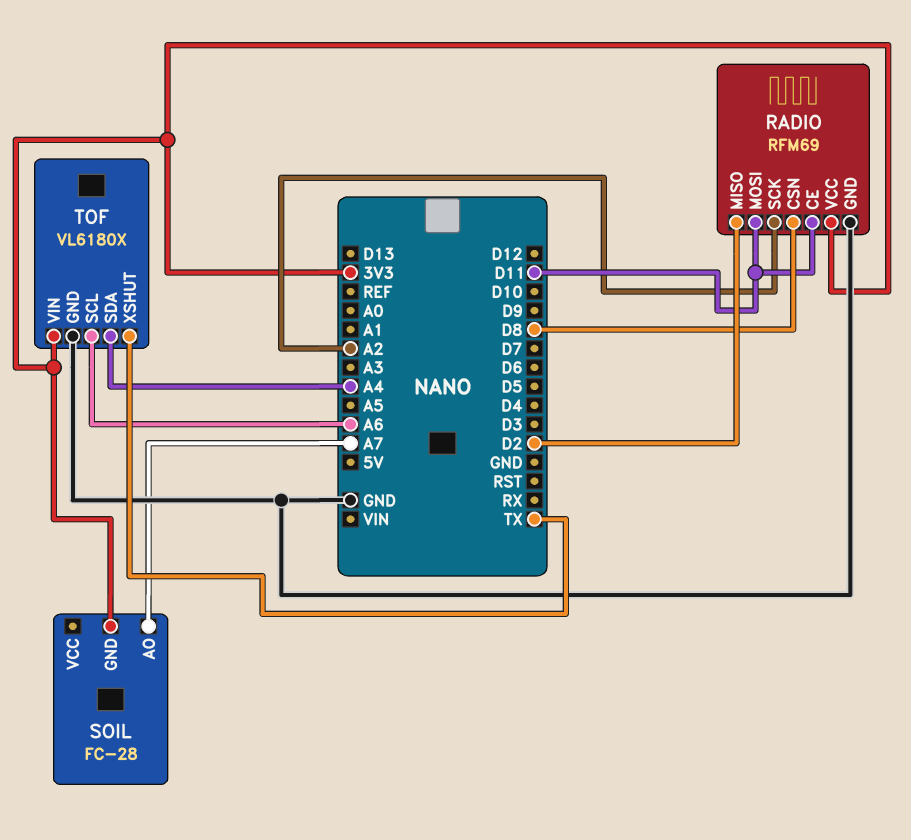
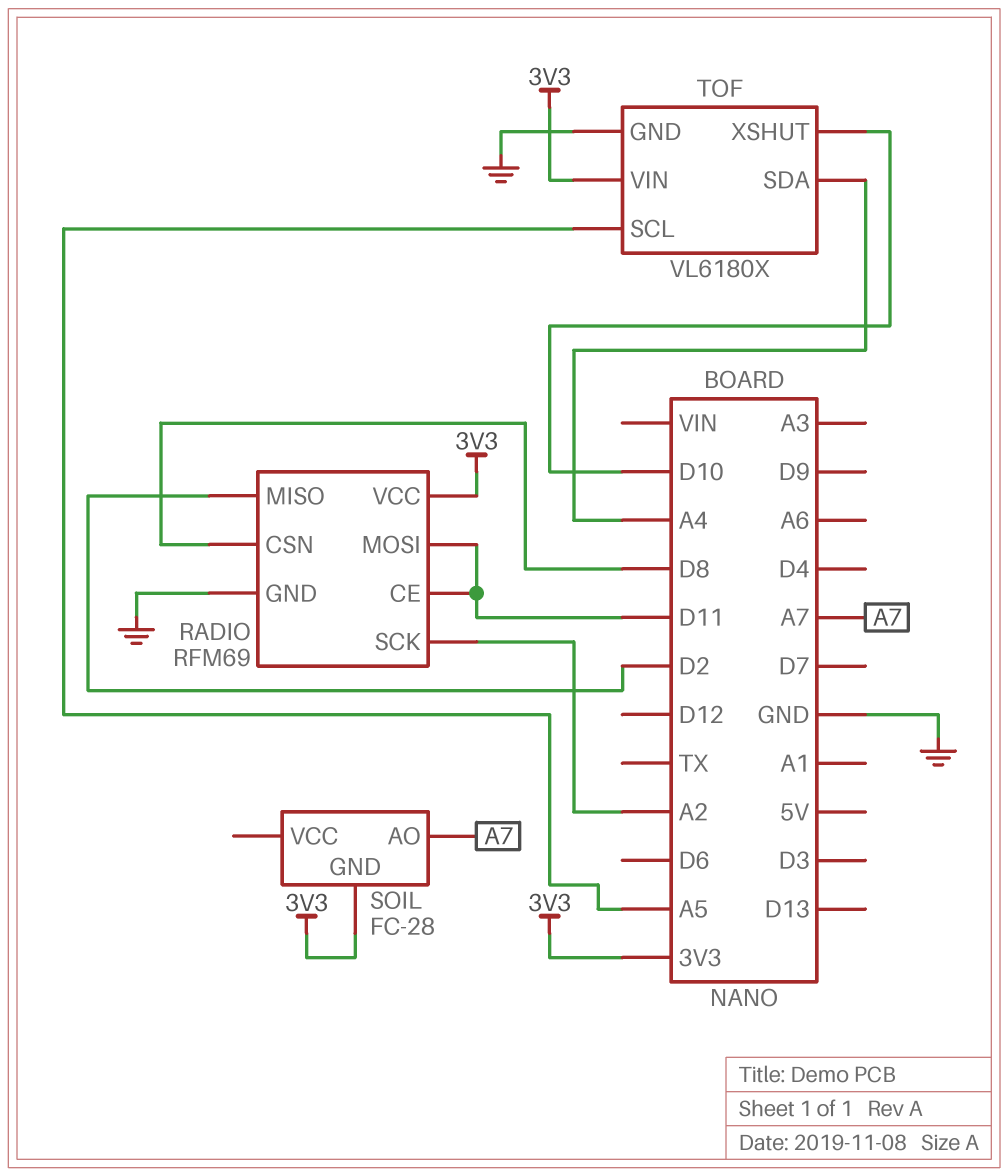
TOF pin SCL: A6 -> A5
TOF pin XSHUT: TX -> D10

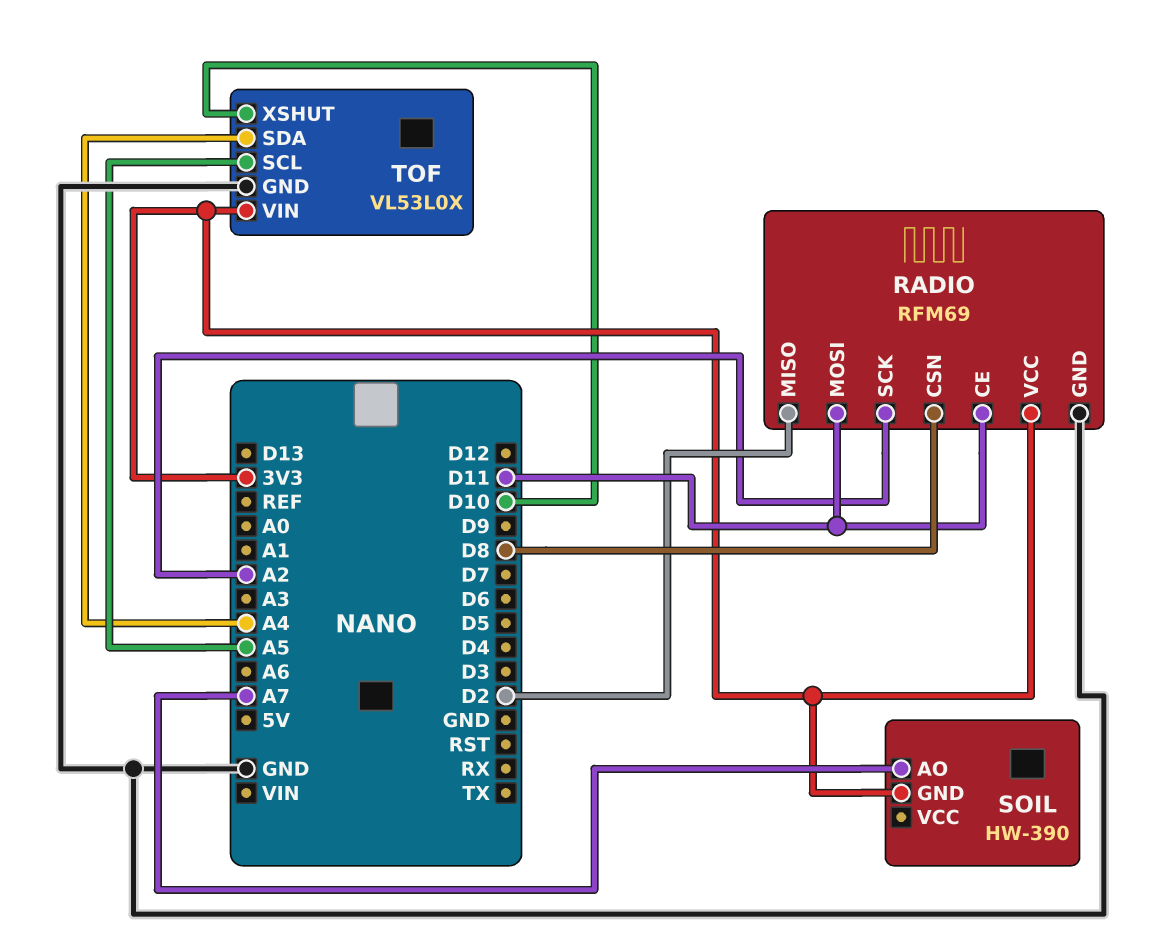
SOIL: FC-28 -> HW-390
TOF: VL6180X -> VL53L0X

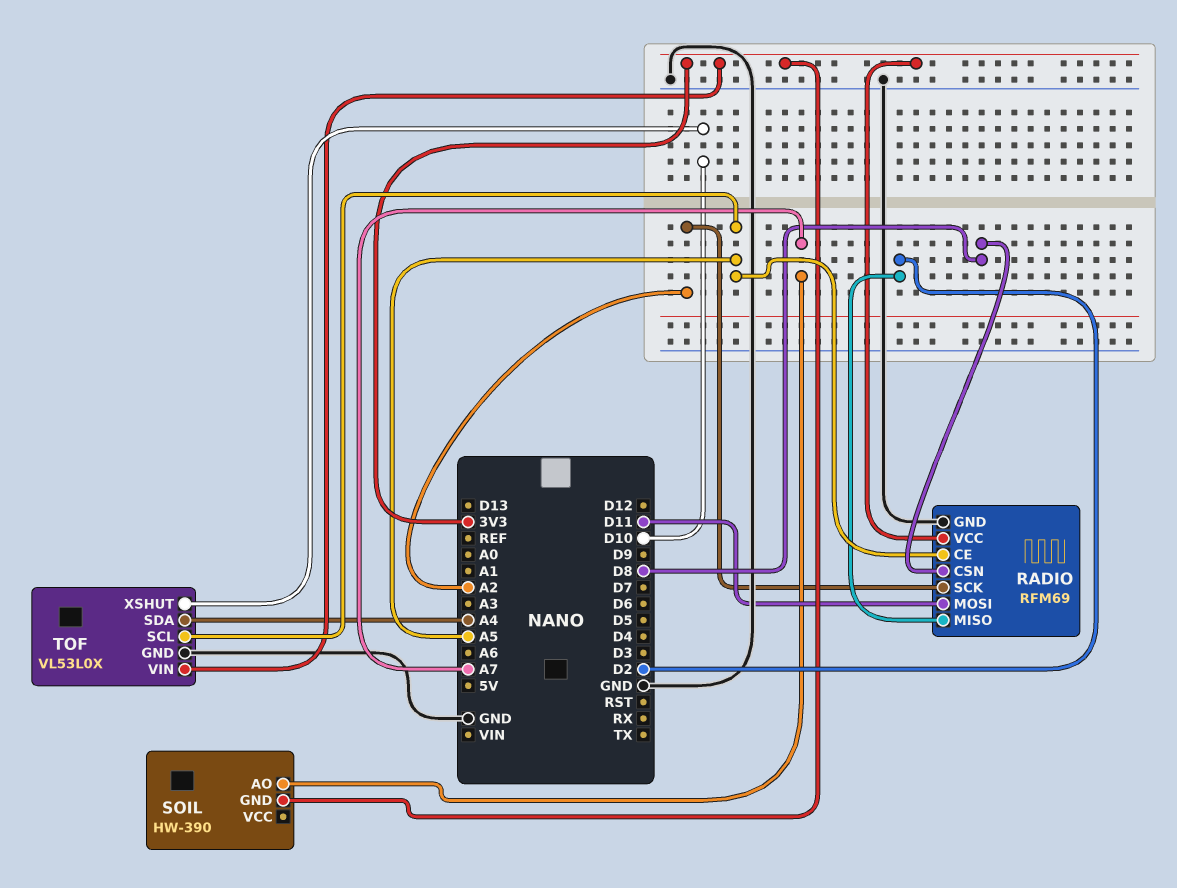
RADIO pin CE: D11 -> A5

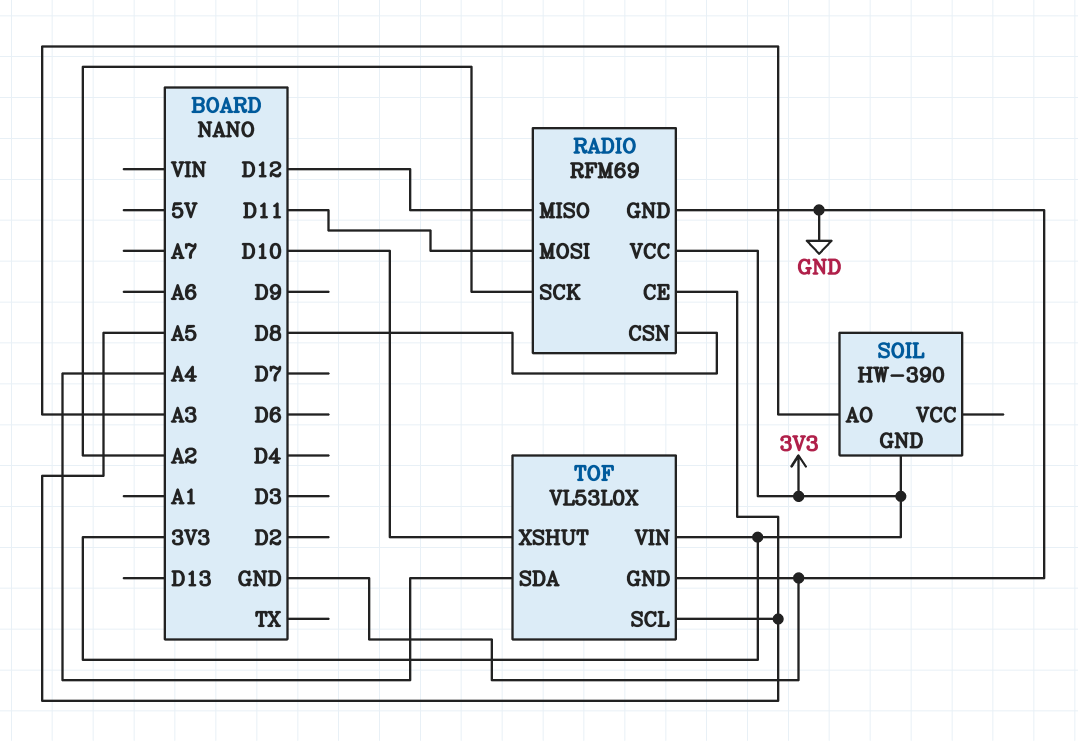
RADIO pin MISO: D2 -> D12
SOIL pin AO: A7 -> A3

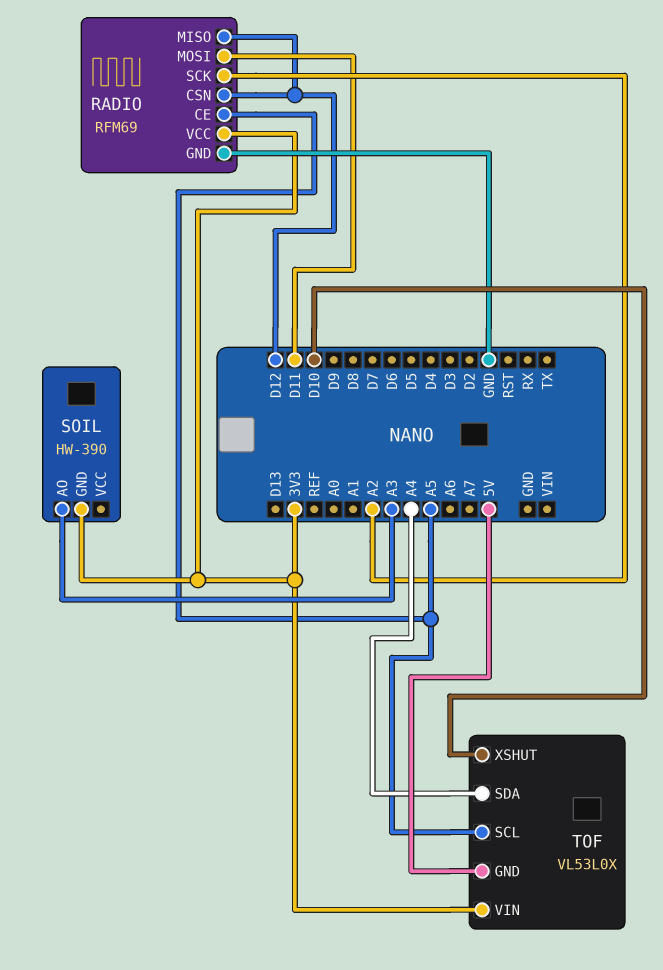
RADIO pin CSN: D8 -> D12
TOF pin GND: GND -> 5V

